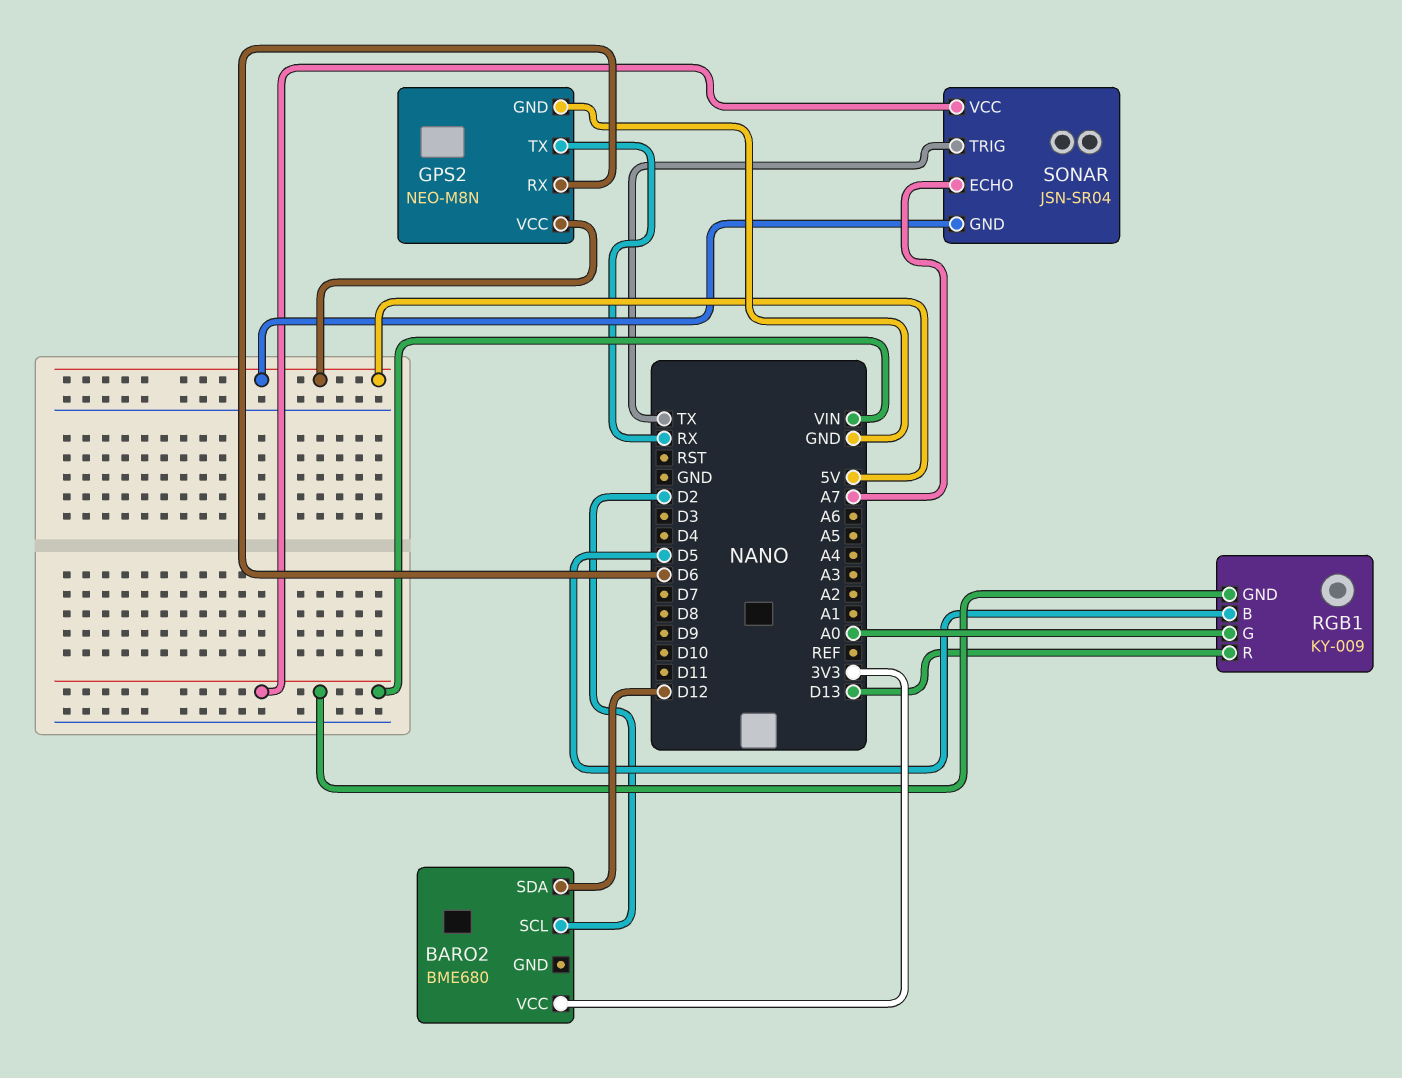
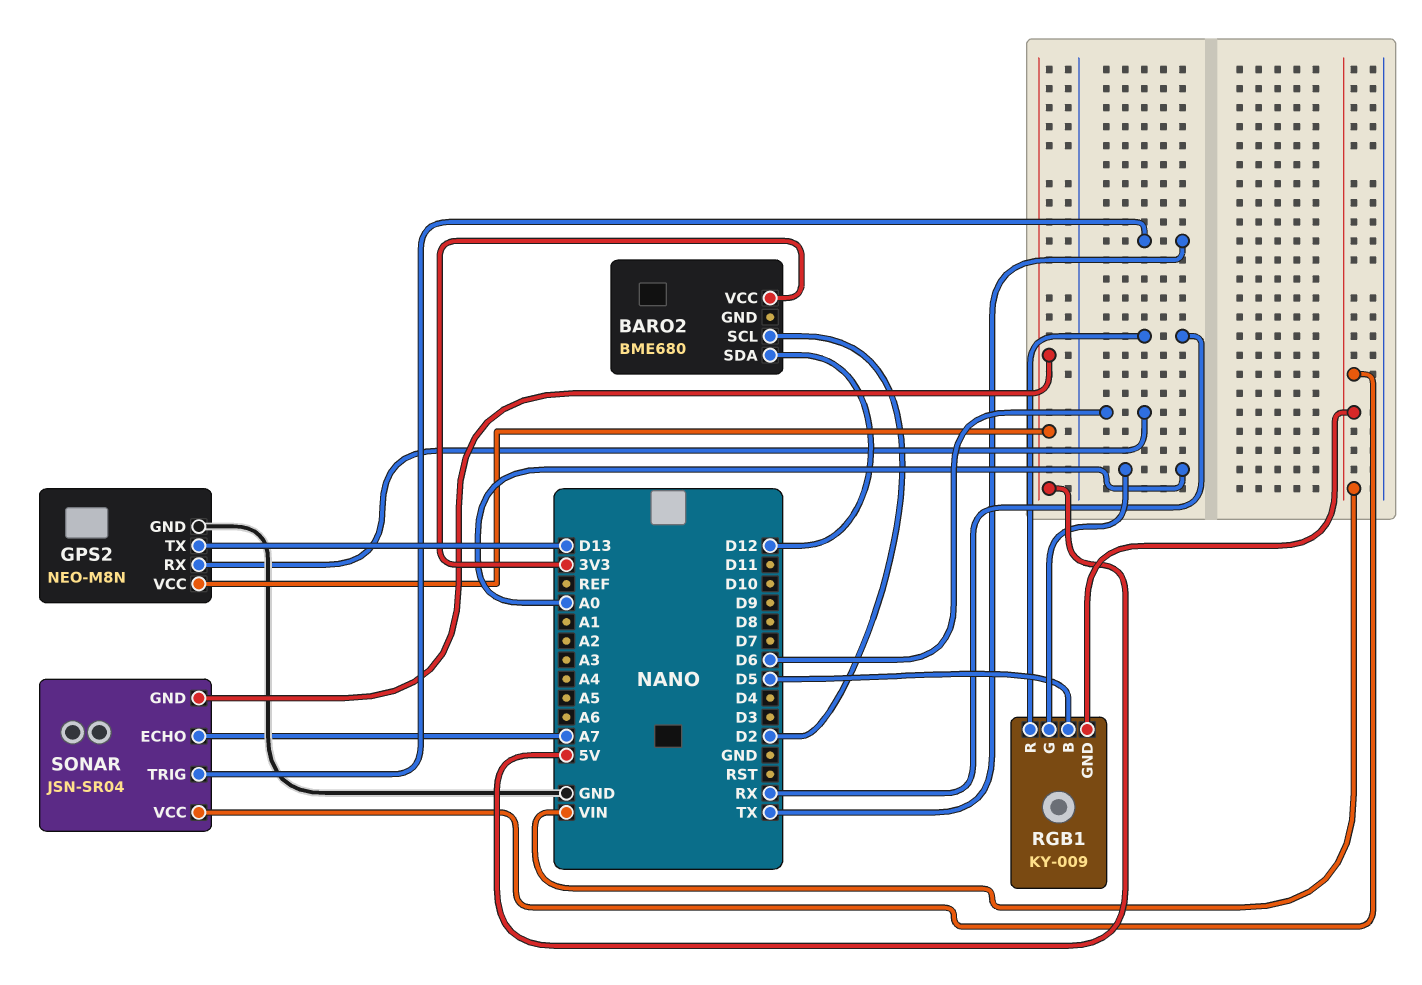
GPS2 pin TX: RX -> D13
RGB1 pin R: D13 -> RX

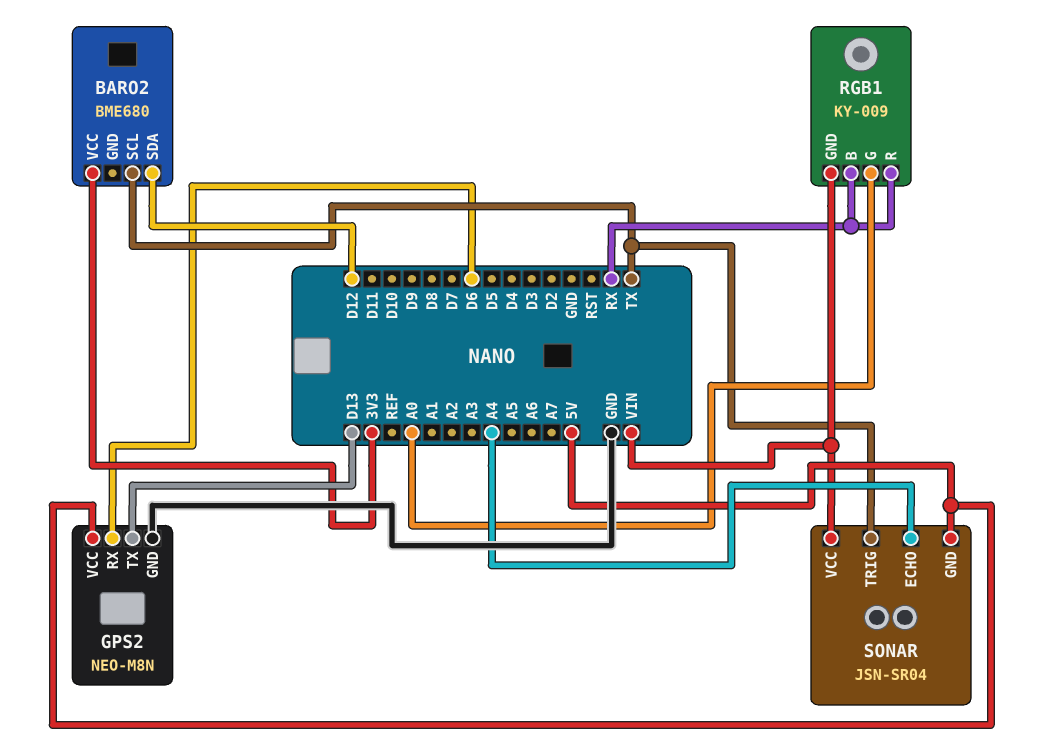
BARO2 pin SCL: D2 -> TX
RGB1 pin B: D5 -> RX
SONAR pin ECHO: A7 -> A4

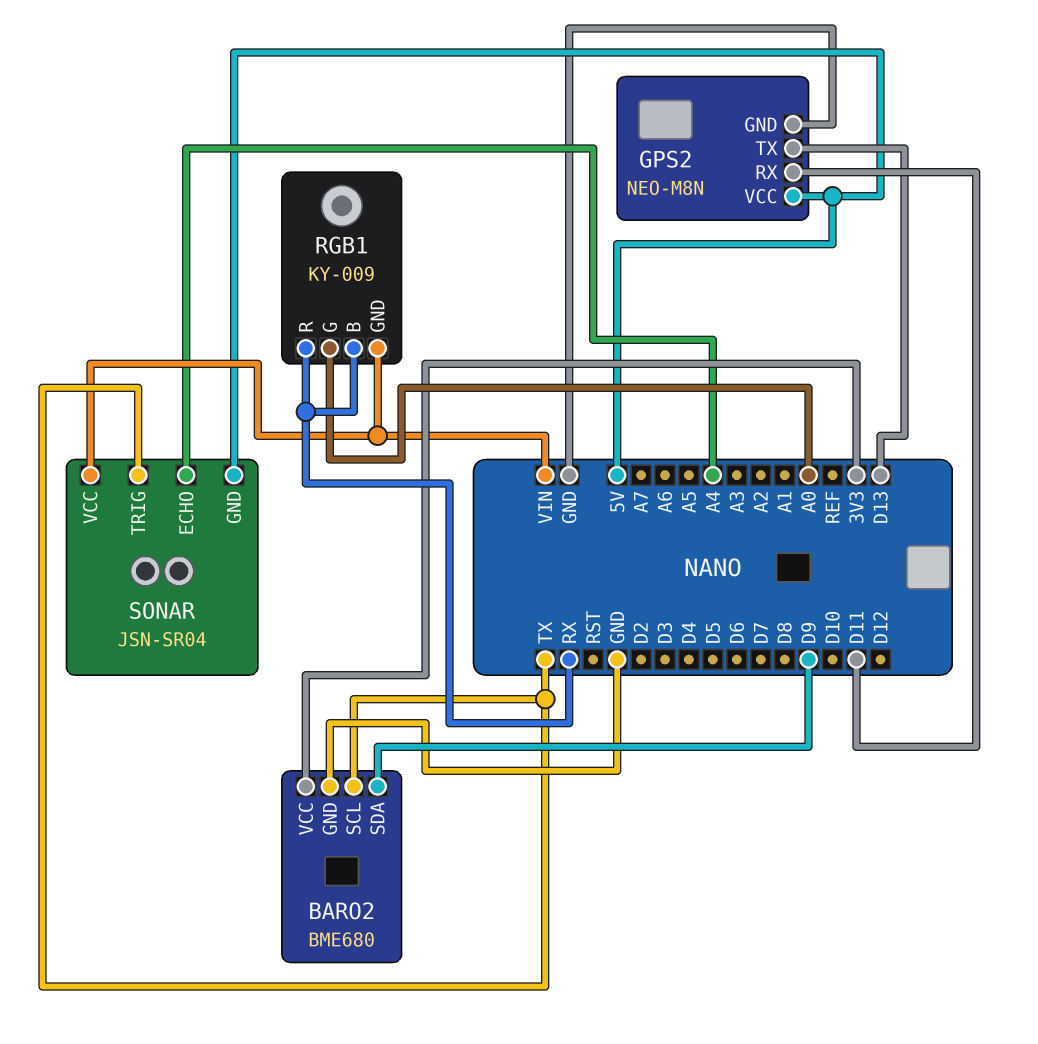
BARO2 pin GND: none -> GND
BARO2 pin SDA: D12 -> D9
GPS2 pin RX: D6 -> D11

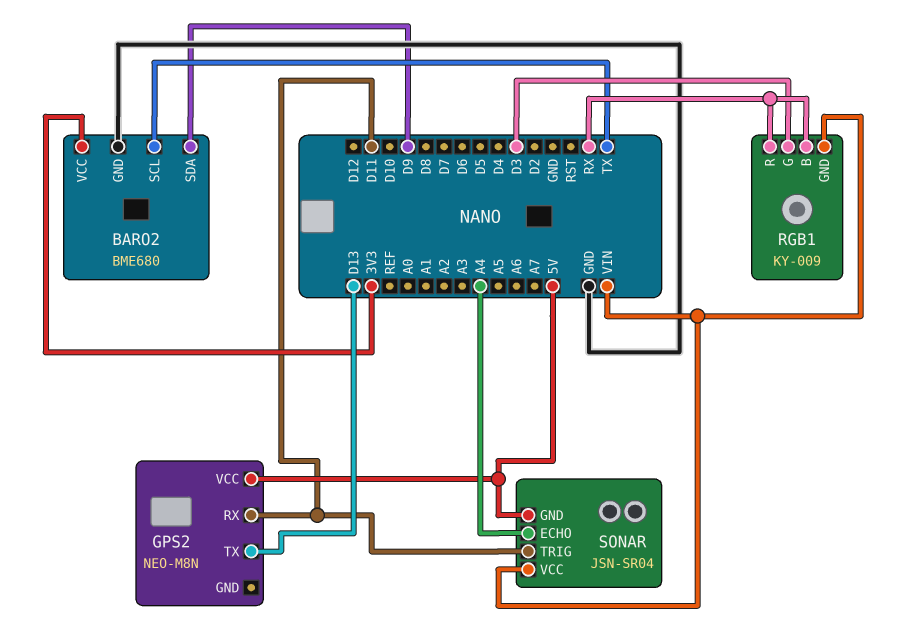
GPS2 pin GND: GND -> none
RGB1 pin G: A0 -> D3
SONAR pin TRIG: TX -> D11

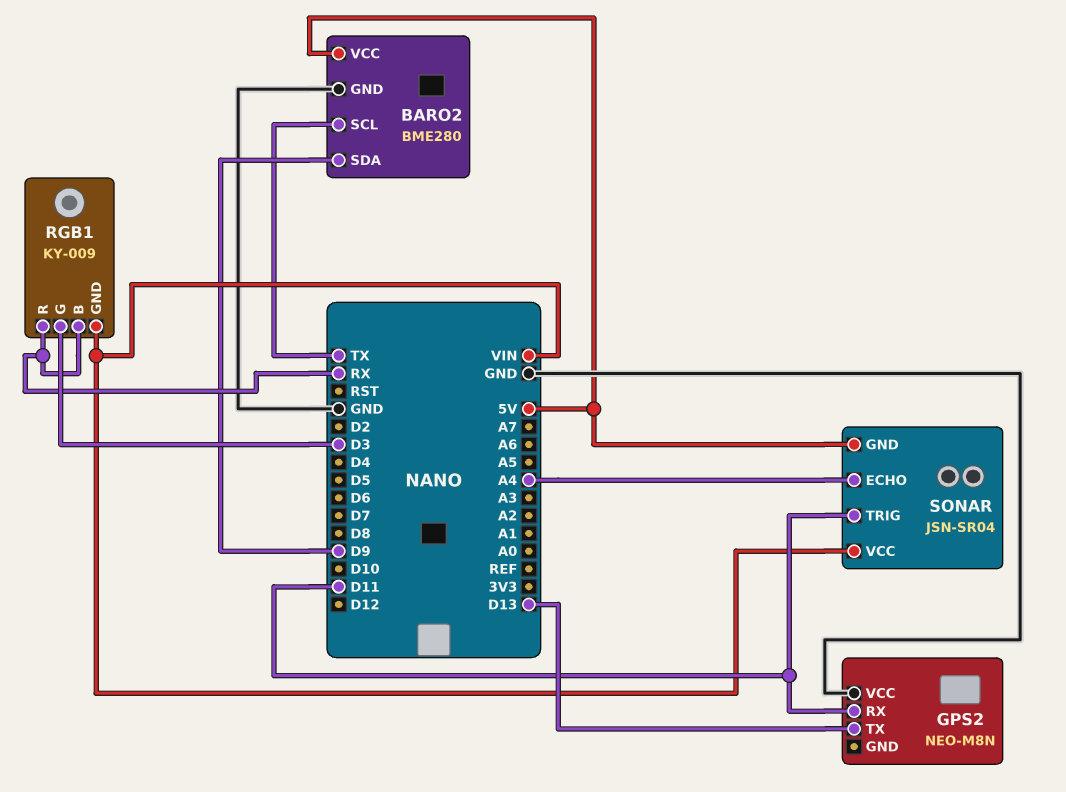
BARO2: BME680 -> BME280
BARO2 pin VCC: 3V3 -> 5V
GPS2 pin VCC: 5V -> GND

